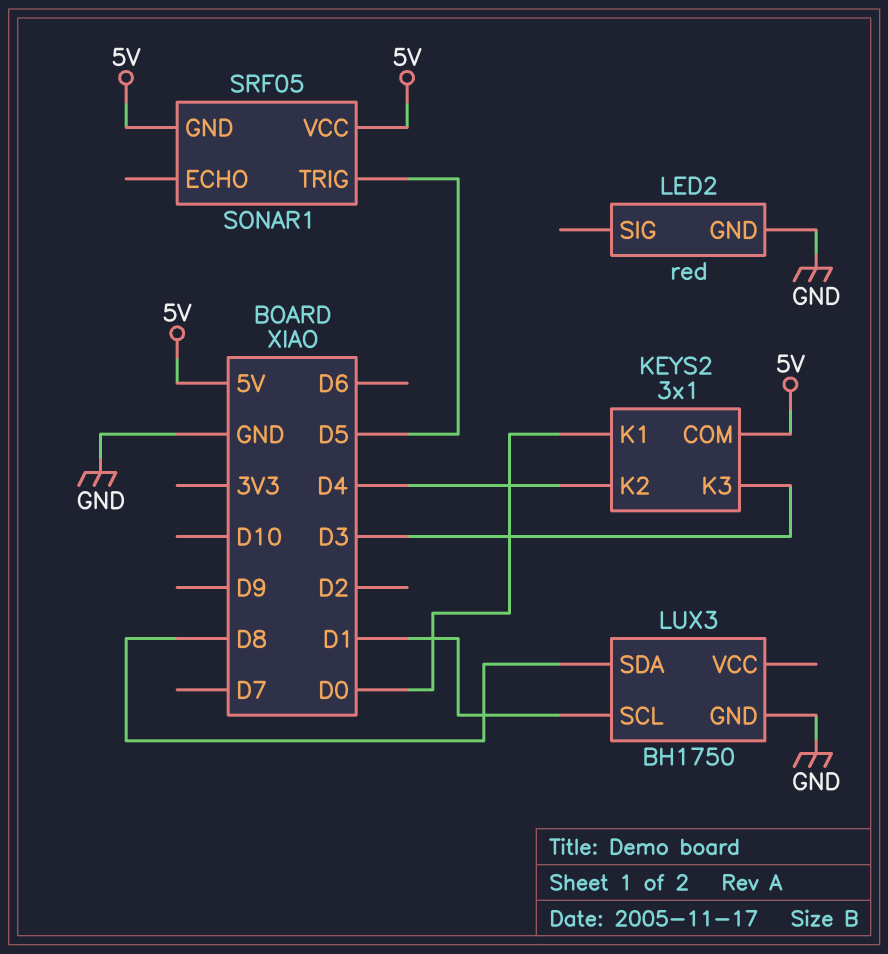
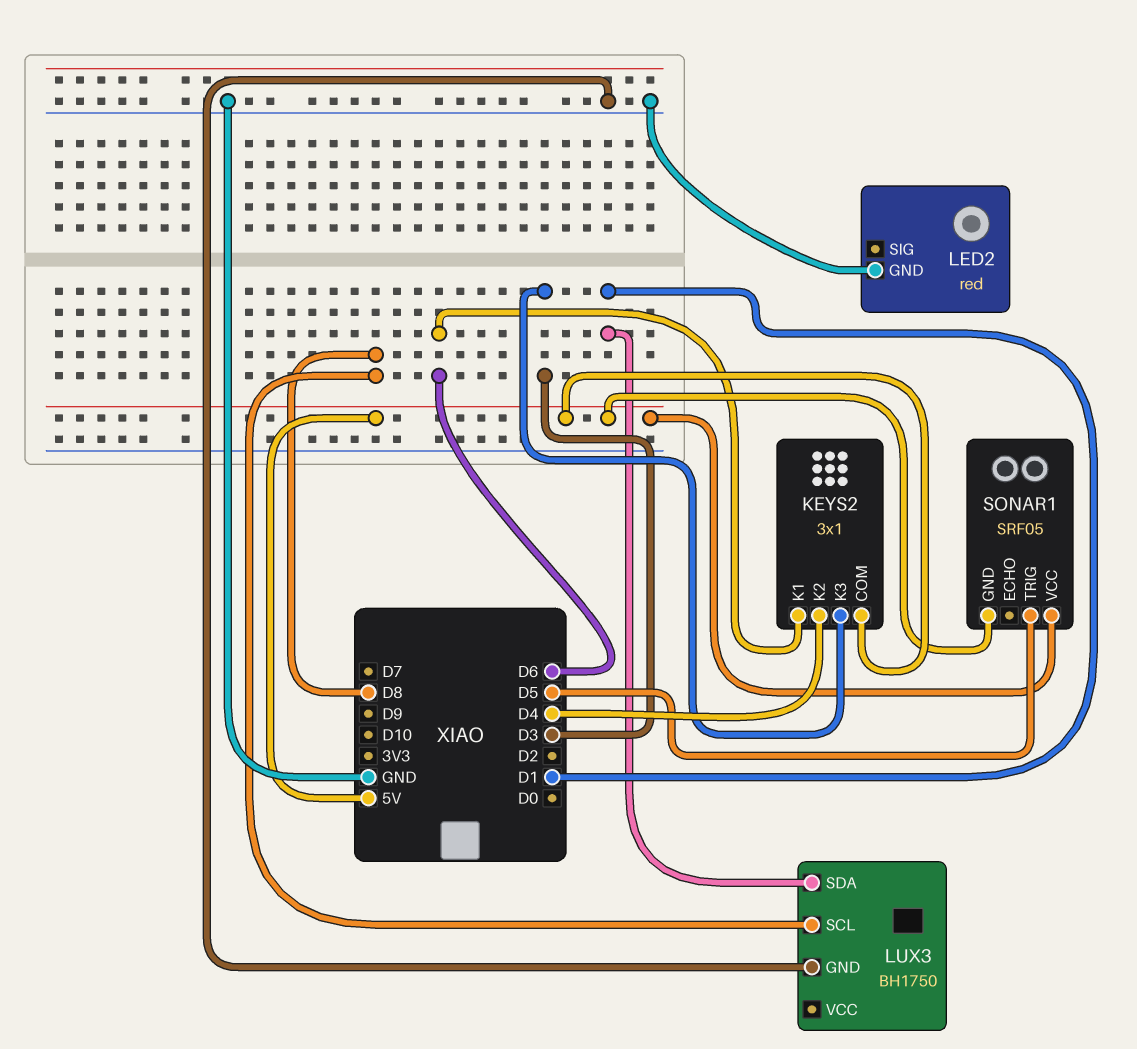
KEYS2 pin K1: D0 -> D6
LUX3 pin SCL: D1 -> D8
LUX3 pin SDA: D8 -> D1

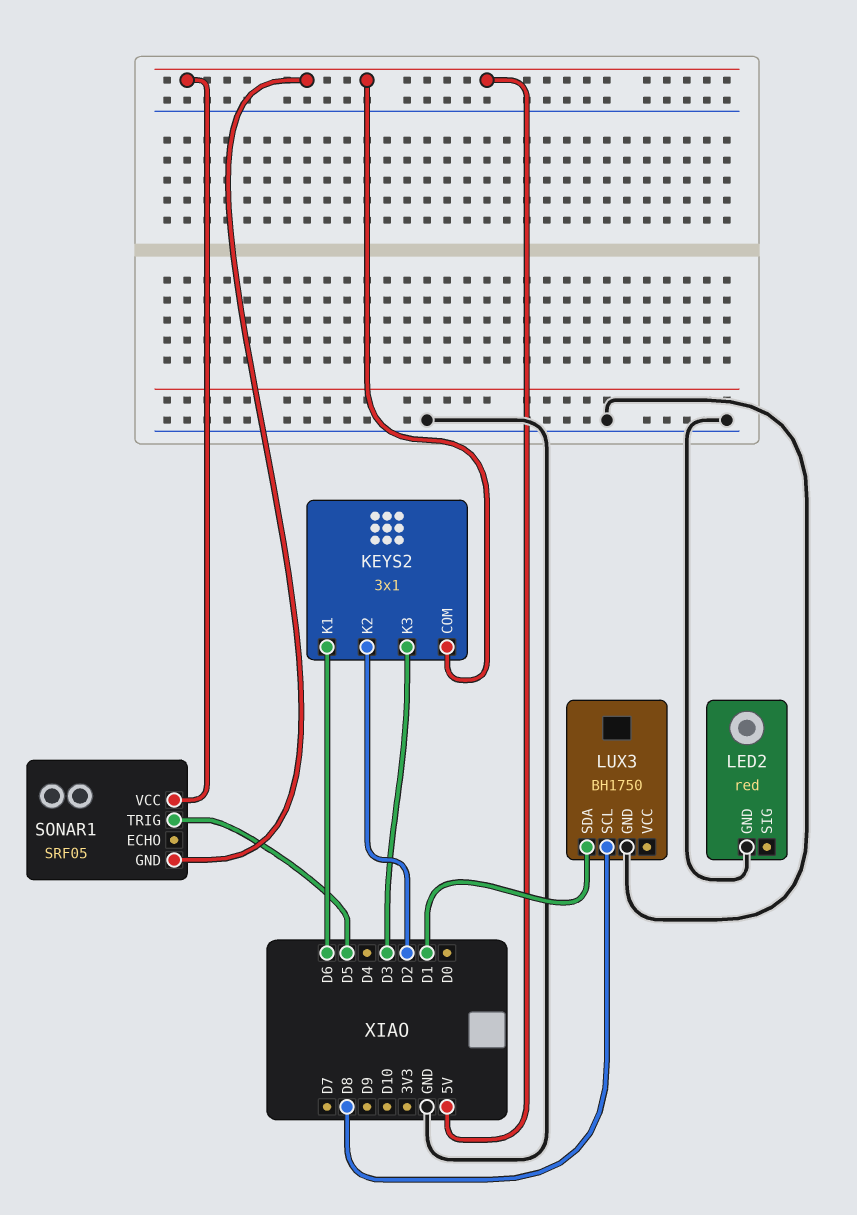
KEYS2 pin K2: D4 -> D2

